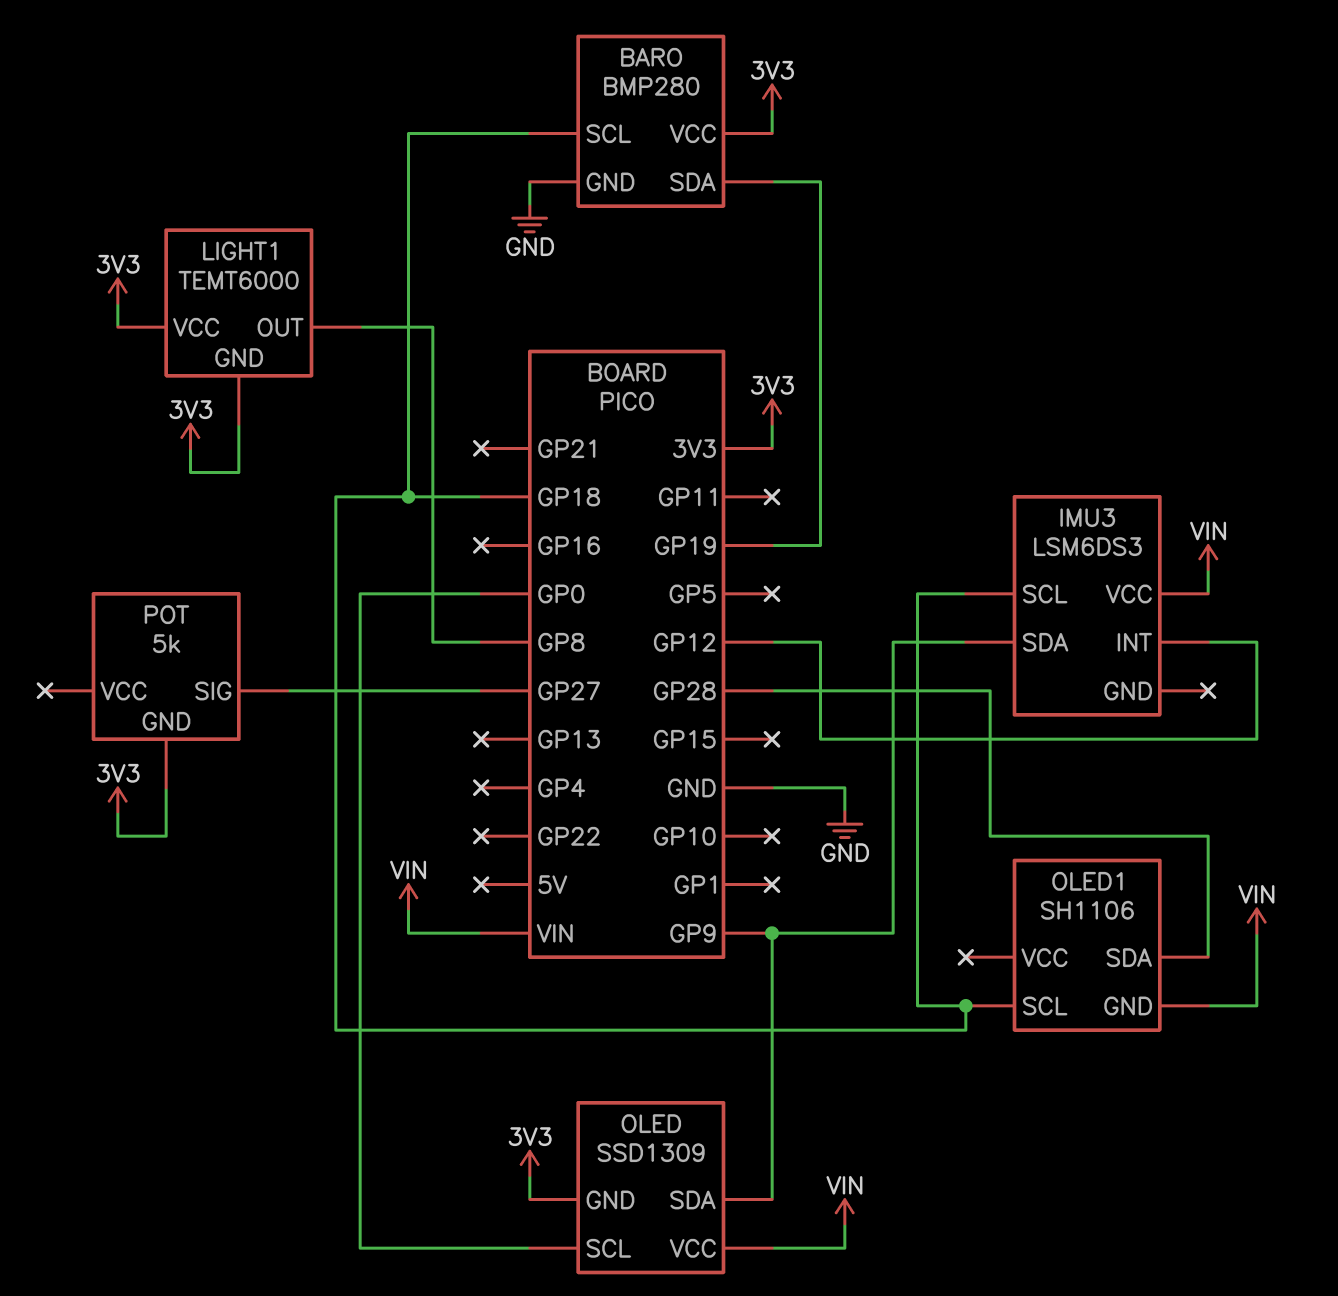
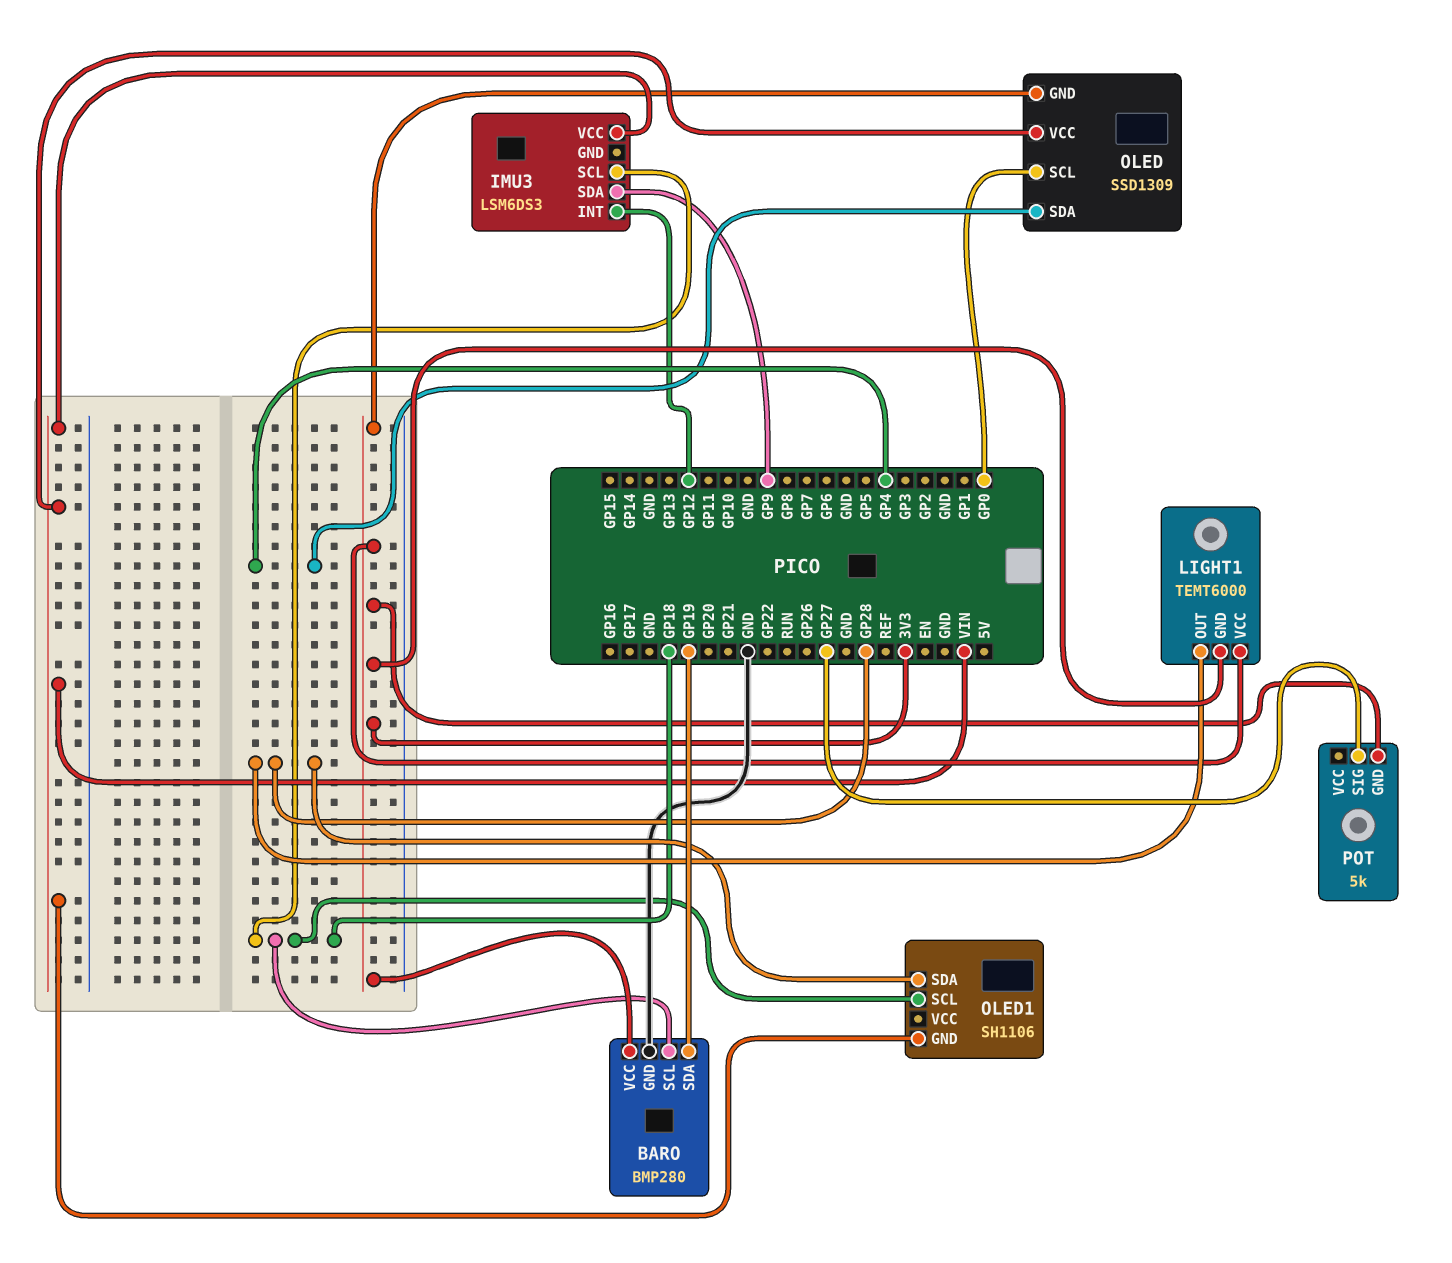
LIGHT1 pin OUT: GP8 -> GP28
OLED pin SDA: GP9 -> GP4

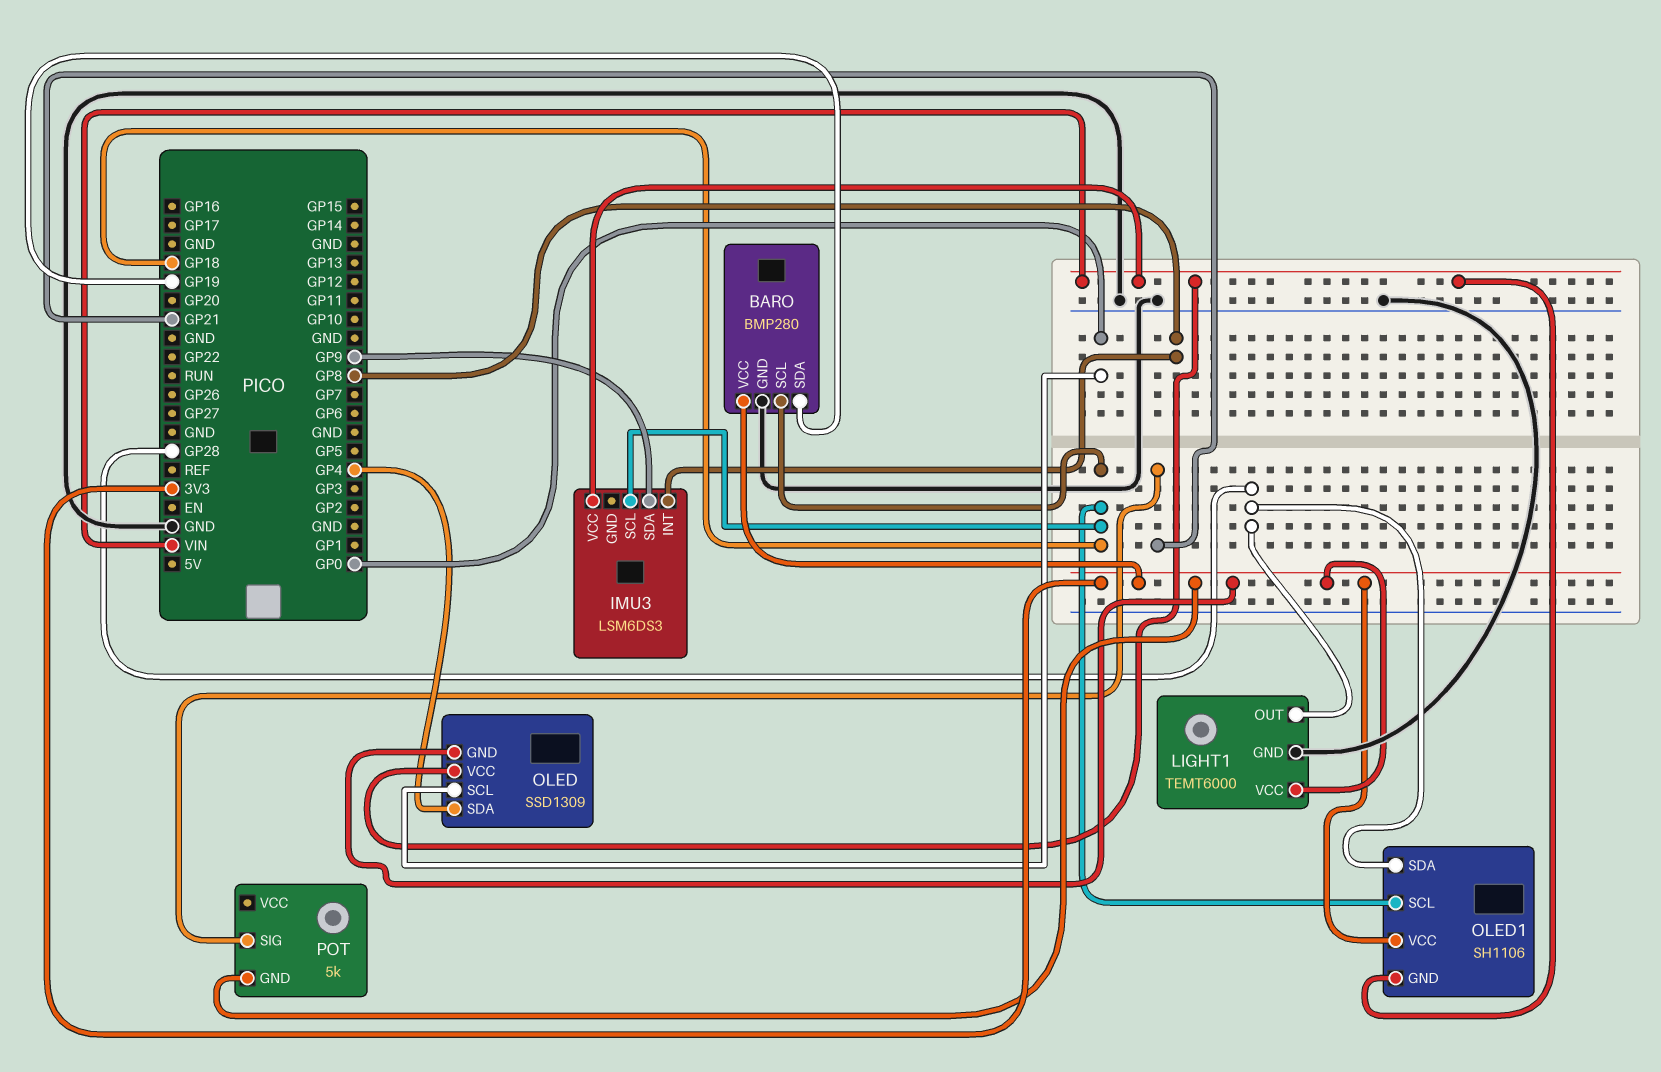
IMU3 pin INT: GP12 -> GP8
LIGHT1 pin GND: 3V3 -> GND
OLED1 pin VCC: none -> 3V3
POT pin SIG: GP27 -> GP21

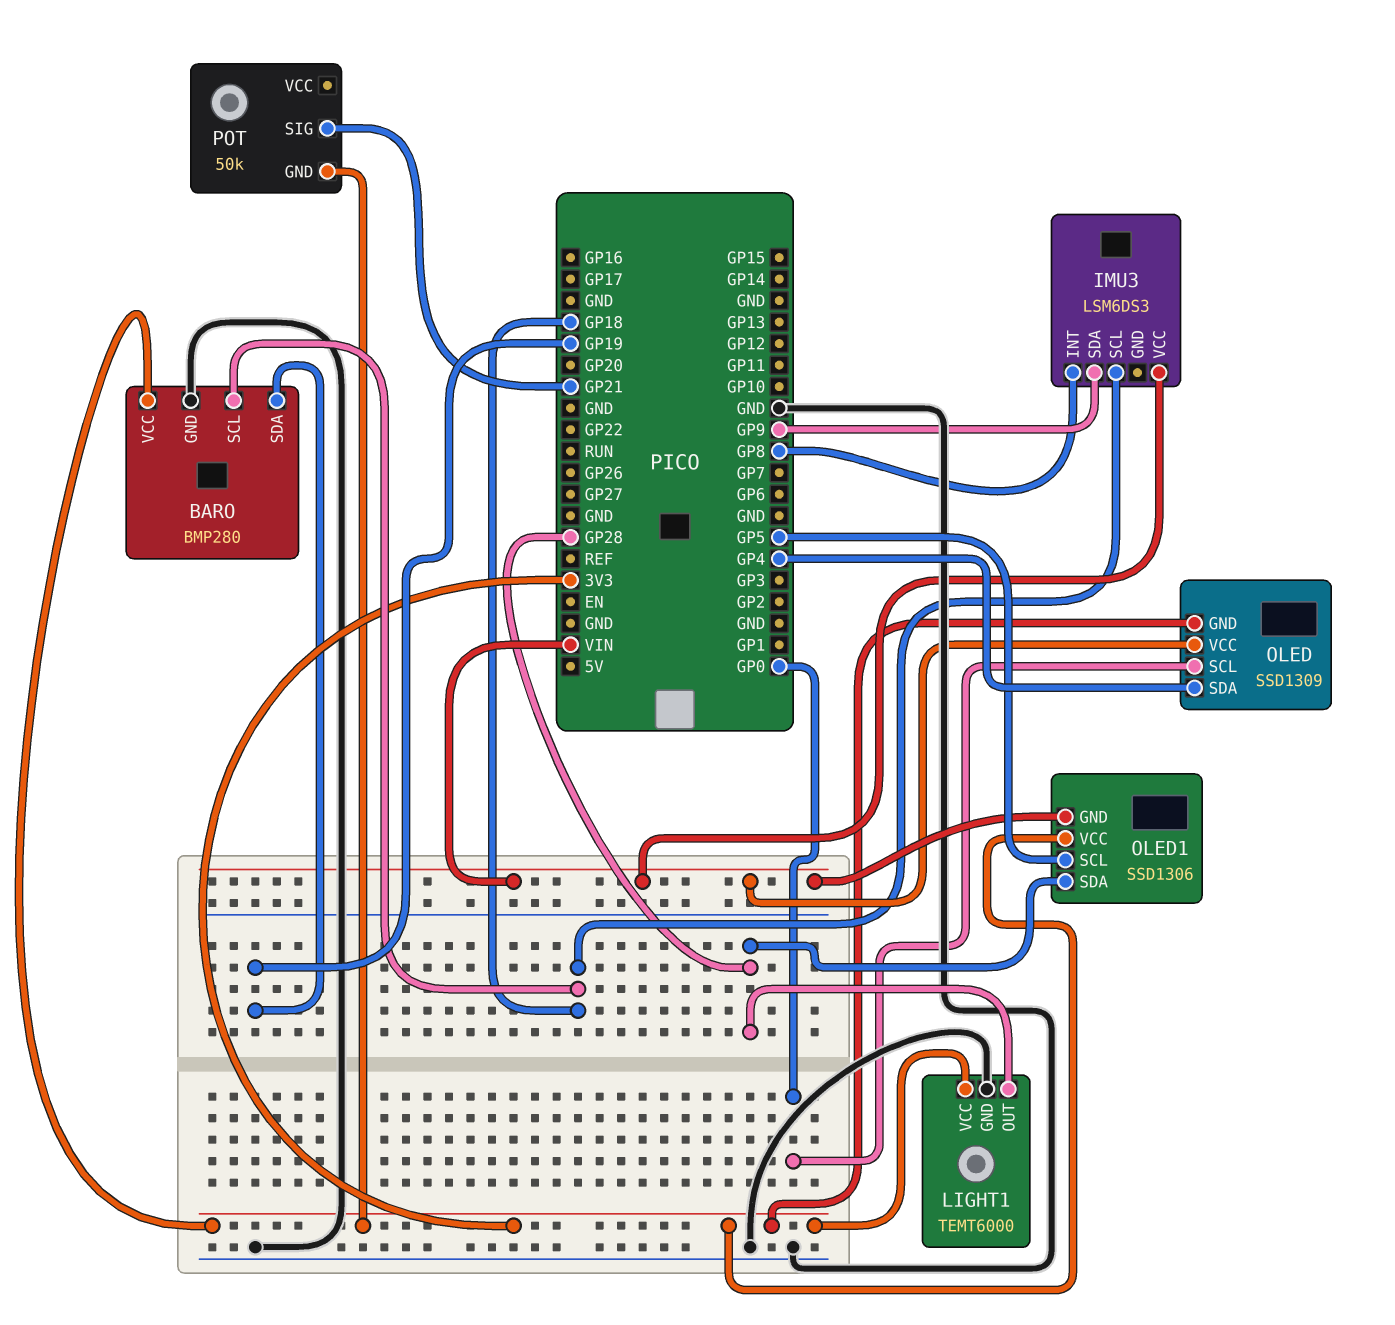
OLED1: SH1106 -> SSD1306
OLED1 pin SCL: GP18 -> GP5
POT: 5k -> 50k

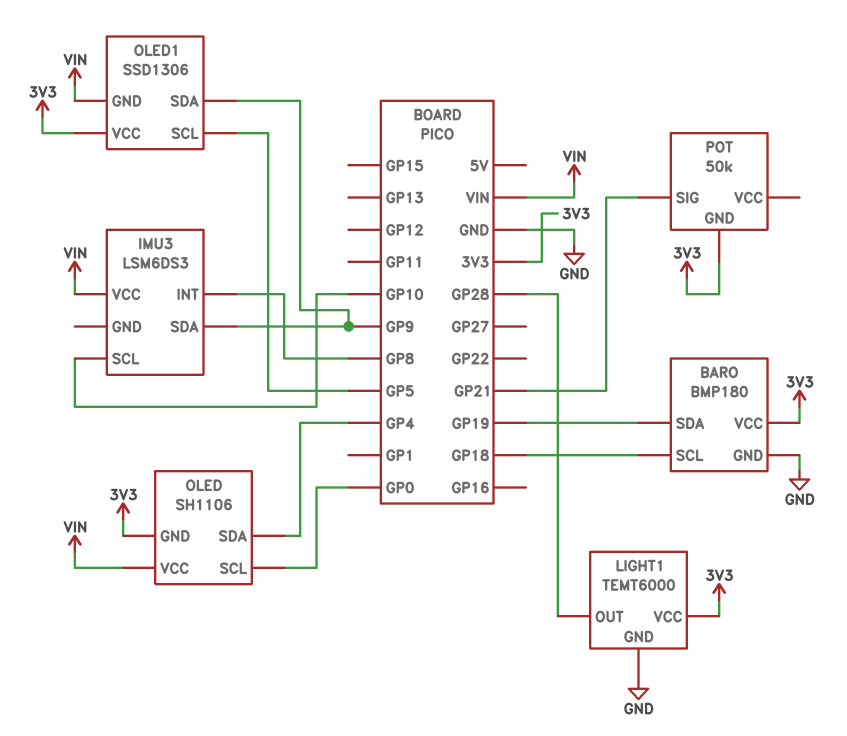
BARO: BMP280 -> BMP180
IMU3 pin SCL: GP18 -> GP10
OLED: SSD1309 -> SH1106
OLED1 pin SDA: GP28 -> GP9

